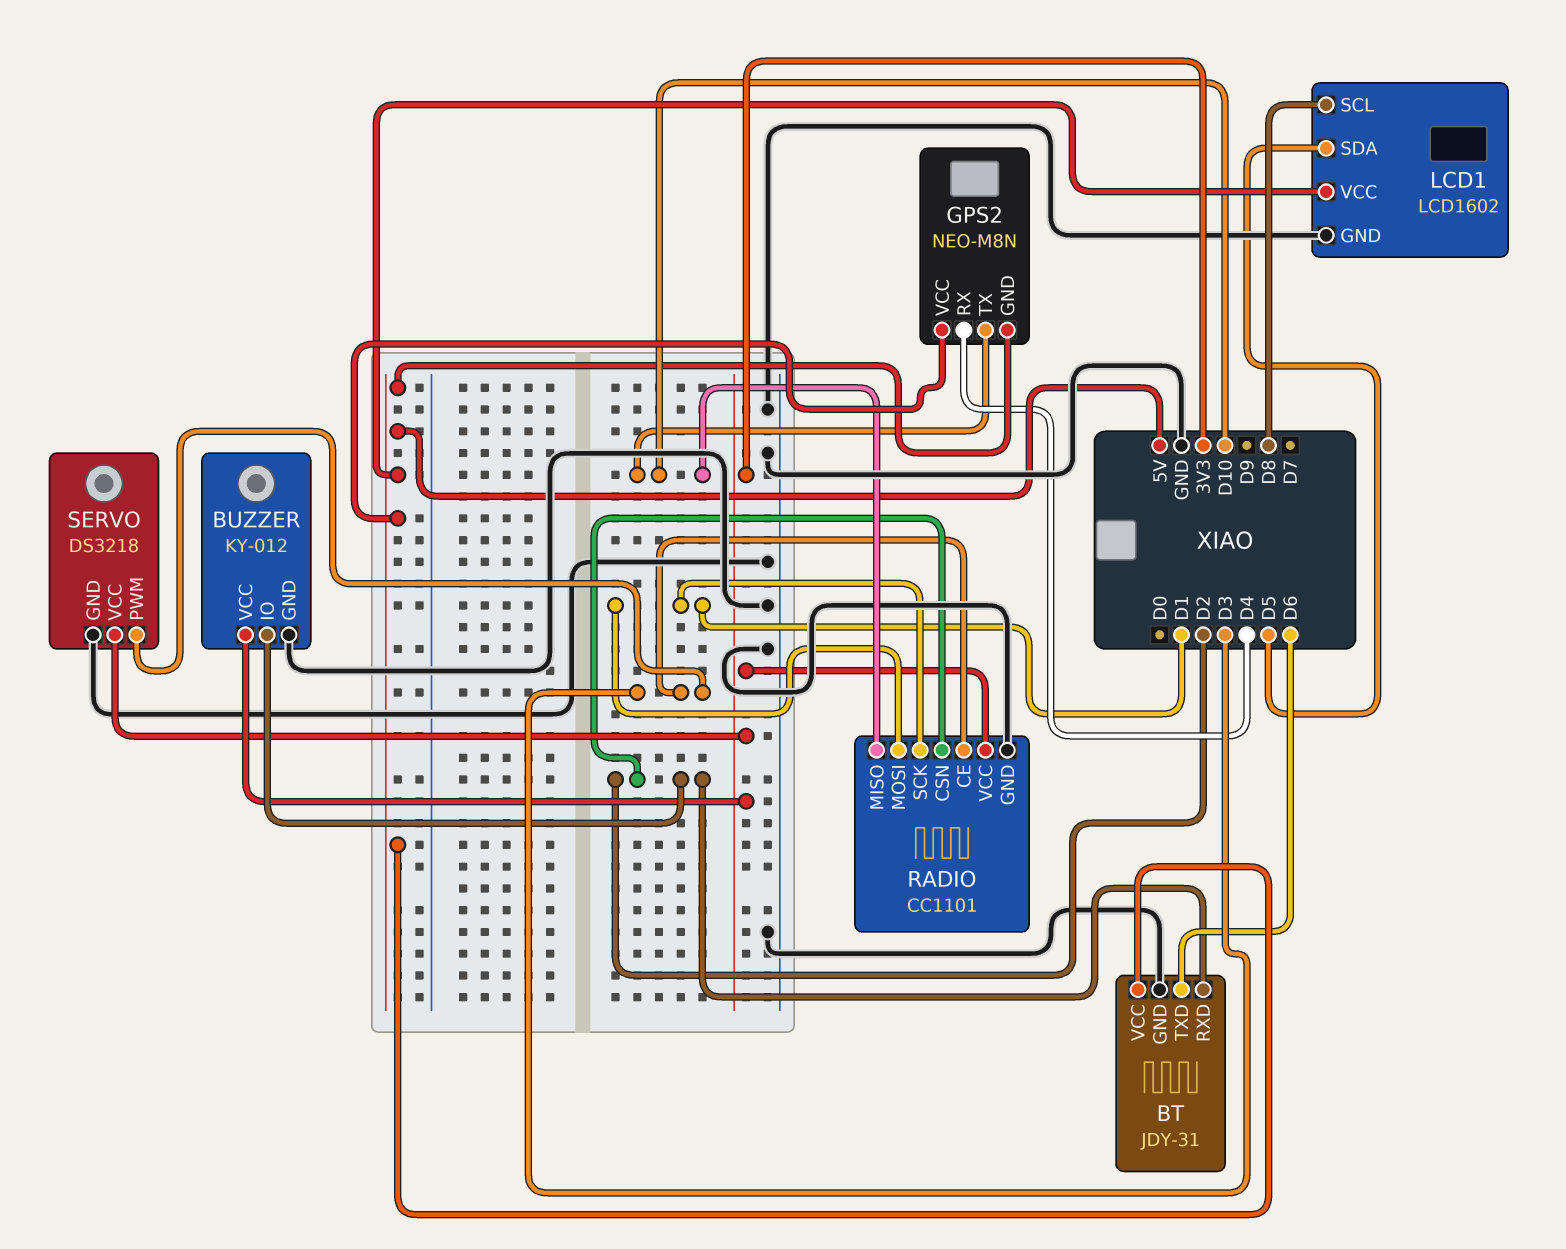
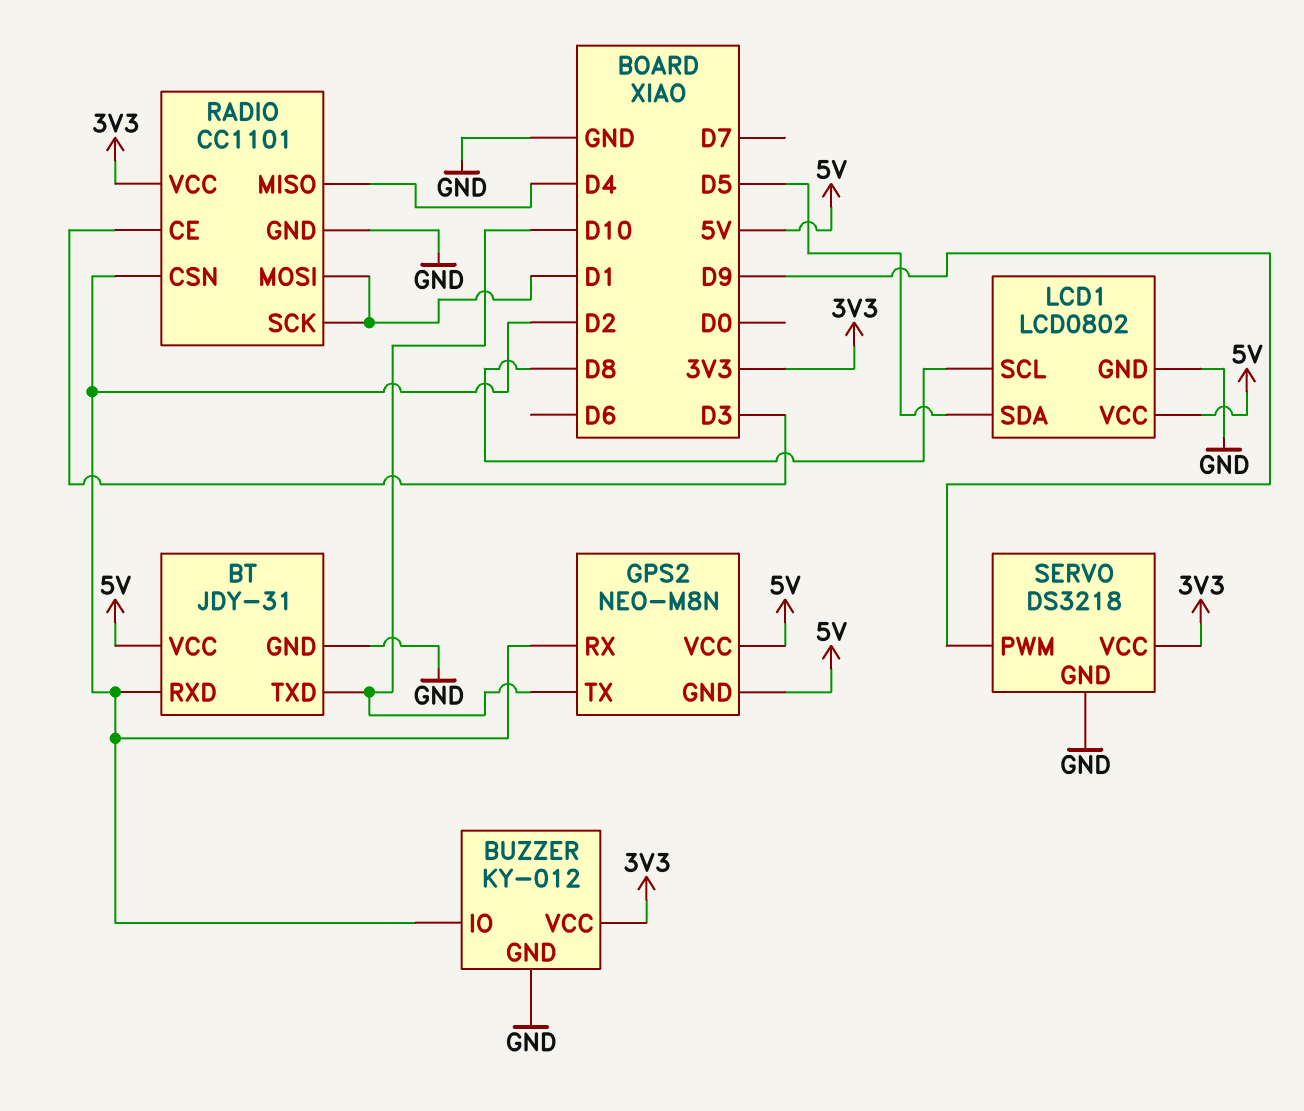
BT pin TXD: D6 -> D10
GPS2 pin RX: D4 -> D2
LCD1: LCD1602 -> LCD0802
RADIO pin MISO: D10 -> D4
SERVO pin PWM: D3 -> D9

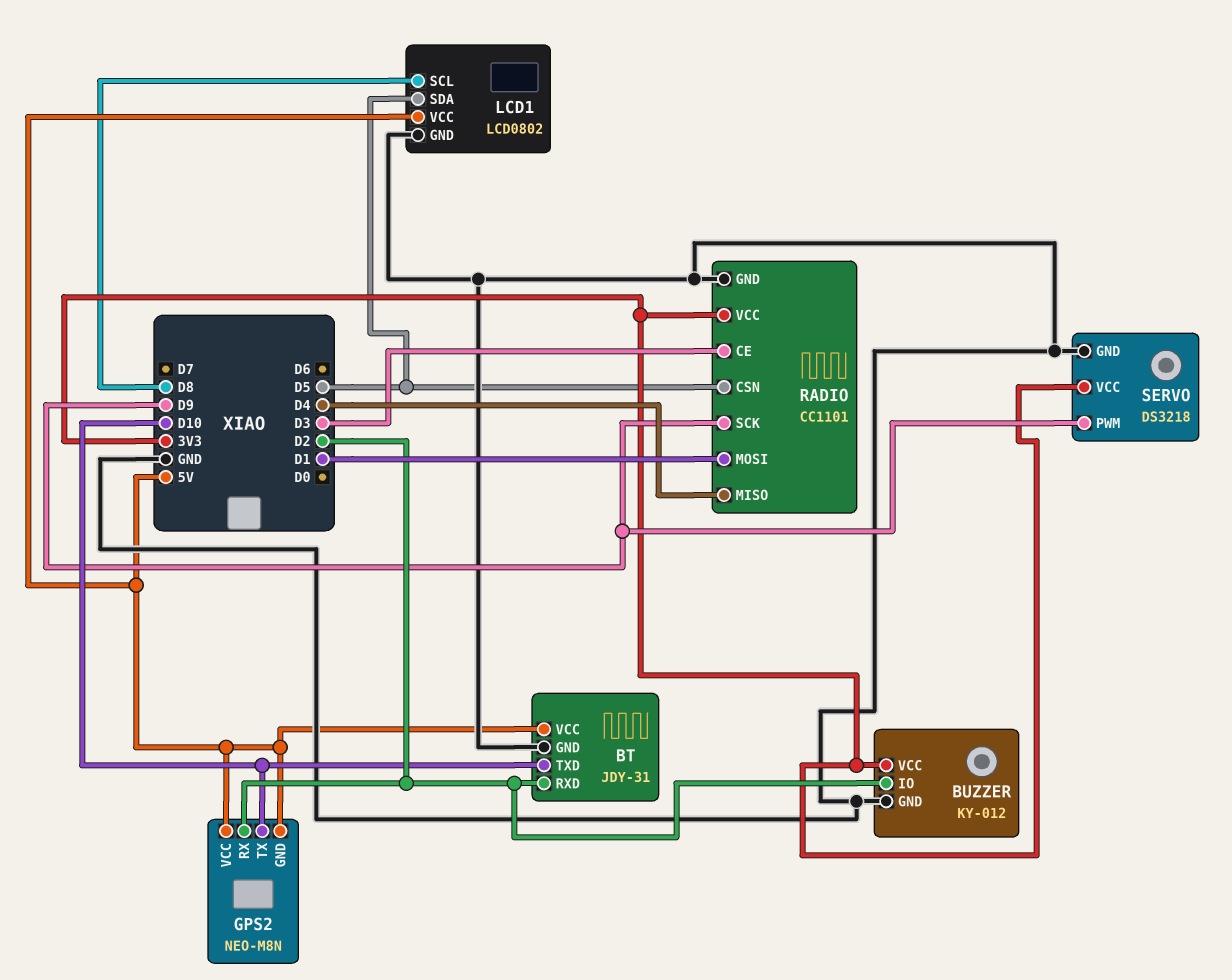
RADIO pin CSN: D2 -> D5
RADIO pin SCK: D1 -> D9

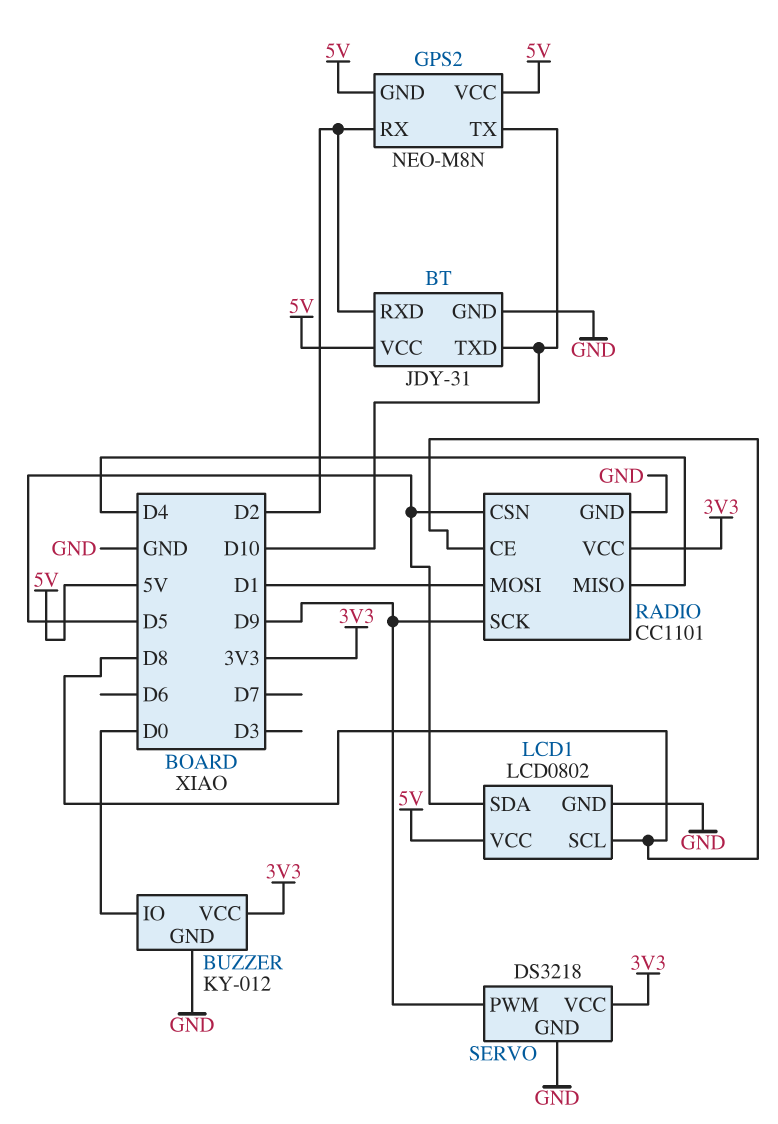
BUZZER pin IO: D2 -> D0
RADIO pin CE: D3 -> D8

